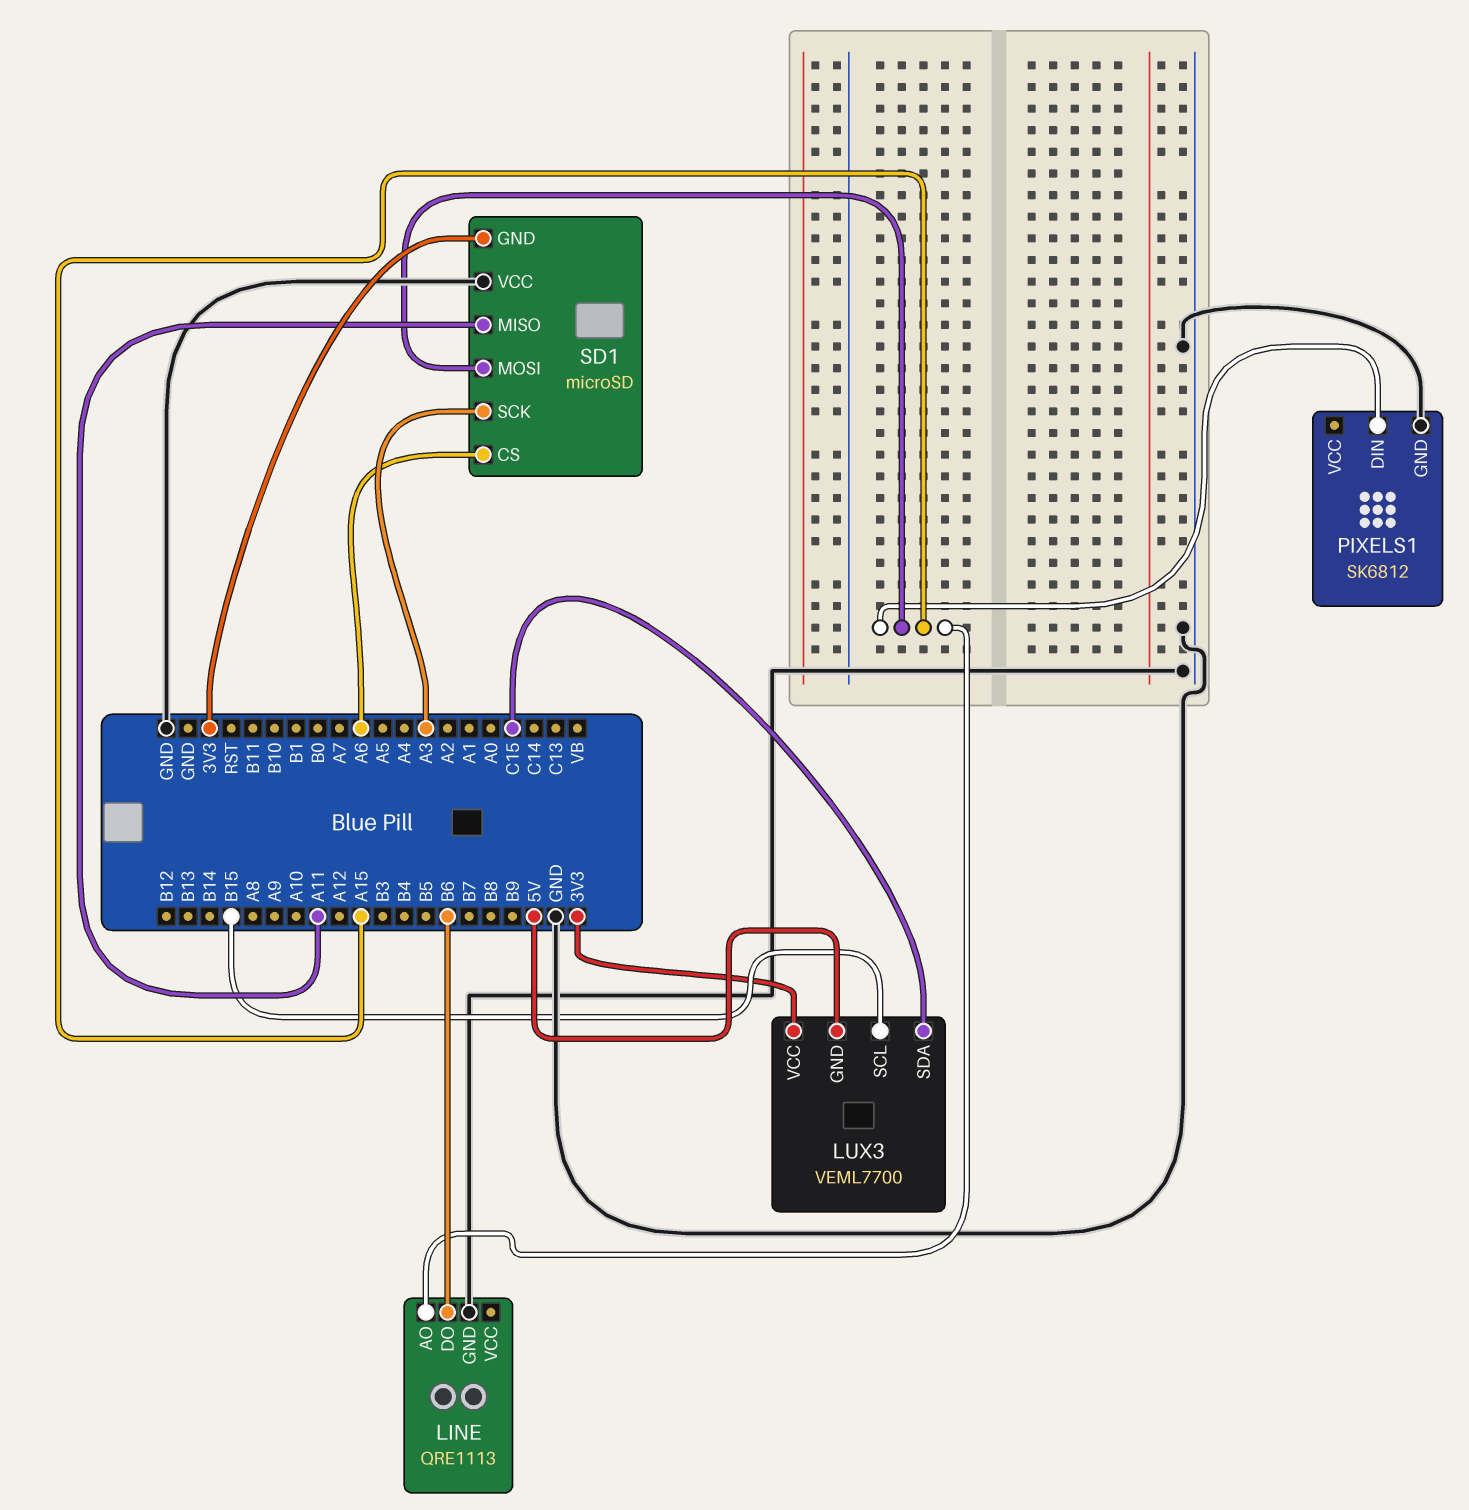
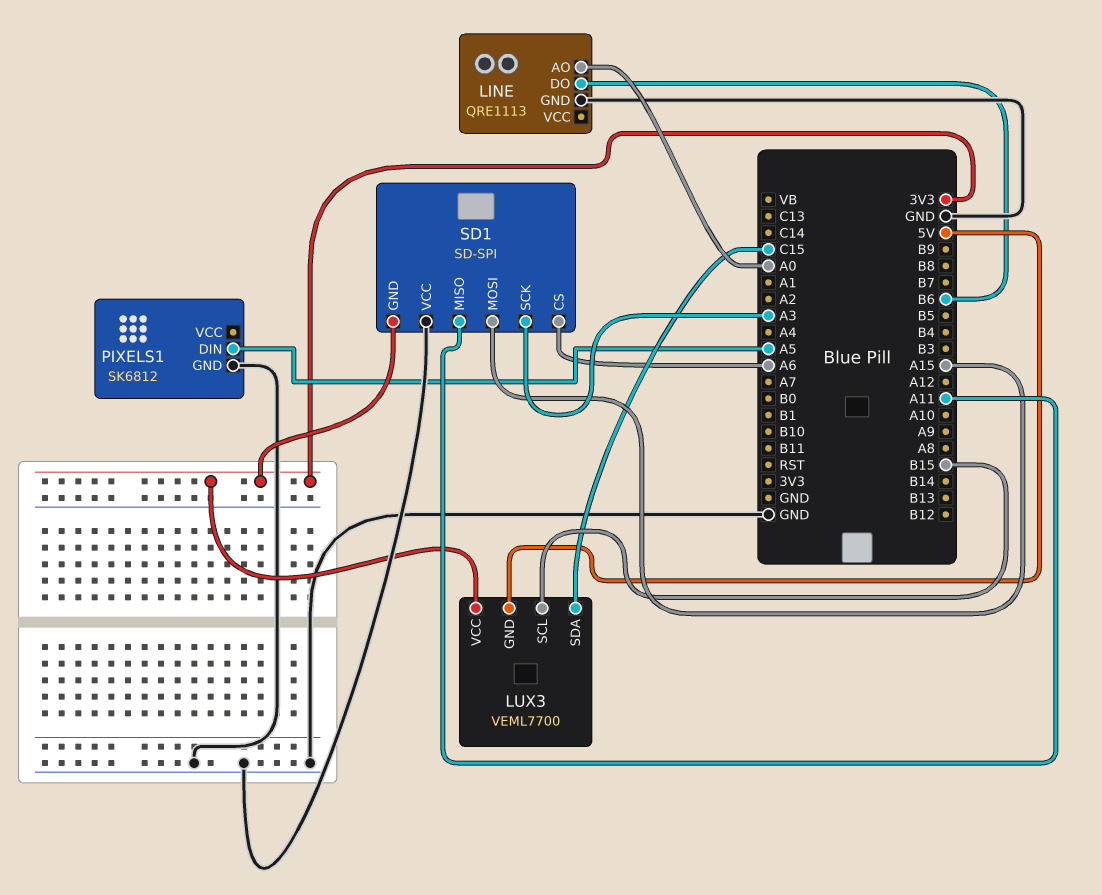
LINE pin AO: A15 -> A0
PIXELS1 pin DIN: A15 -> A5
SD1: microSD -> SD-SPI

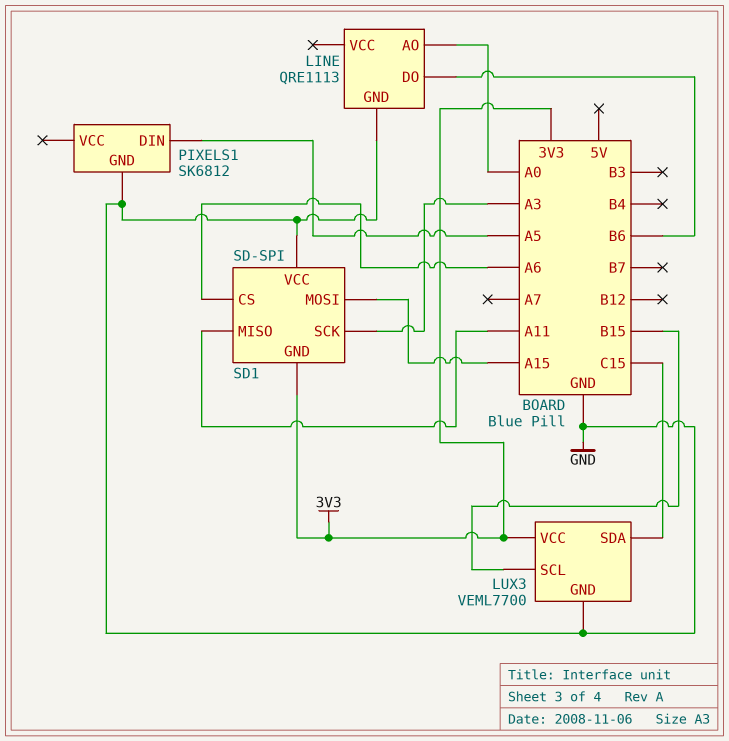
LUX3 pin GND: 5V -> GND

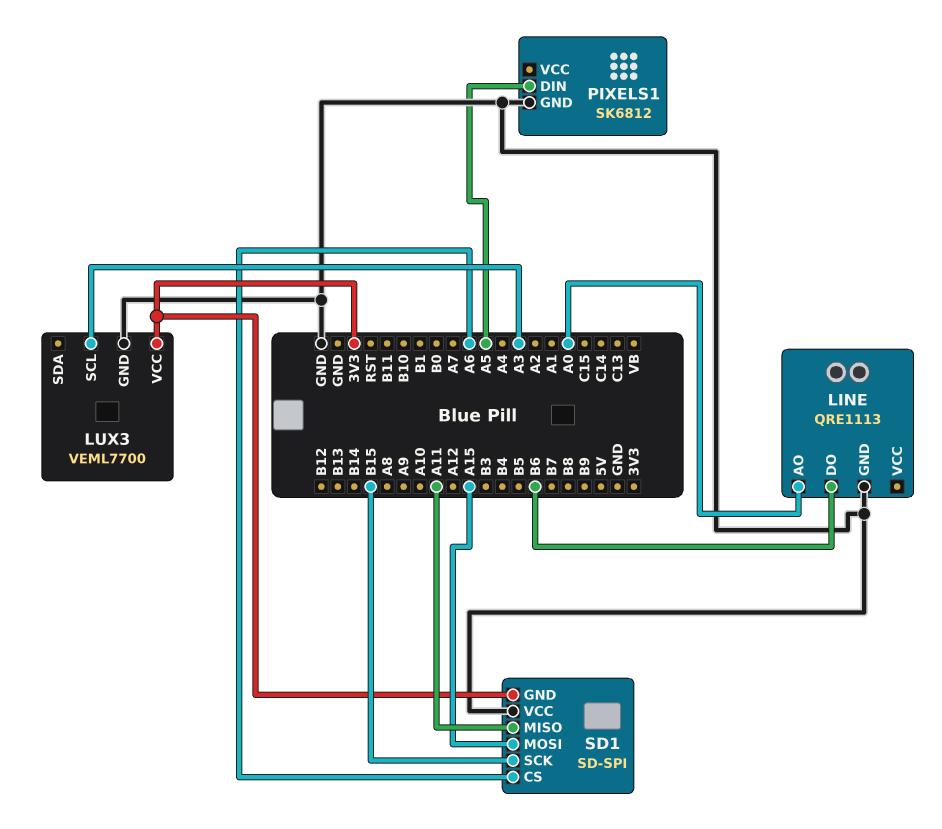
LUX3 pin SCL: B15 -> A3
LUX3 pin SDA: C15 -> none
SD1 pin SCK: A3 -> B15

